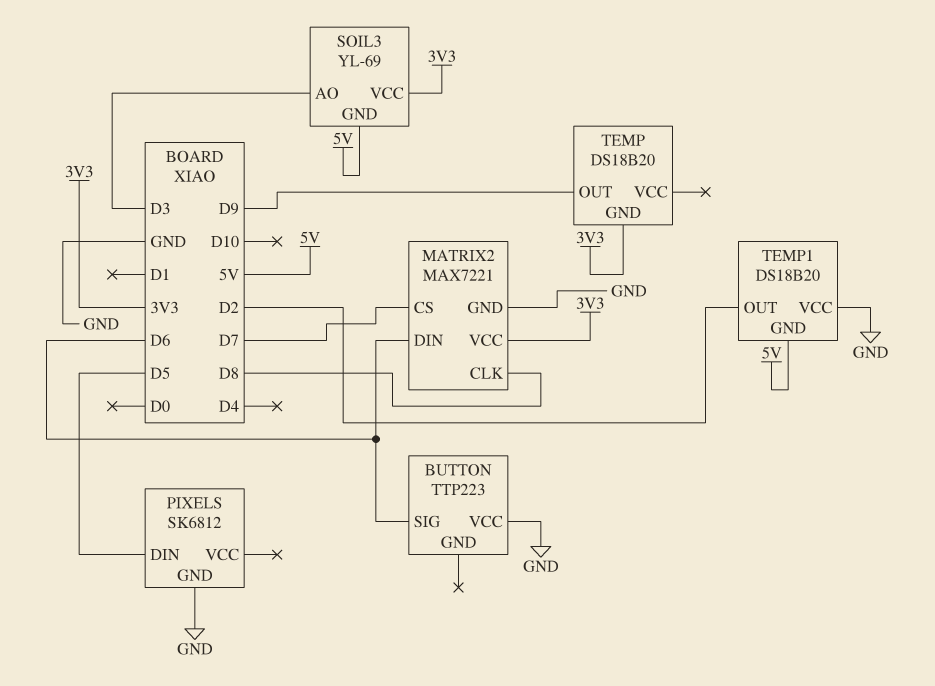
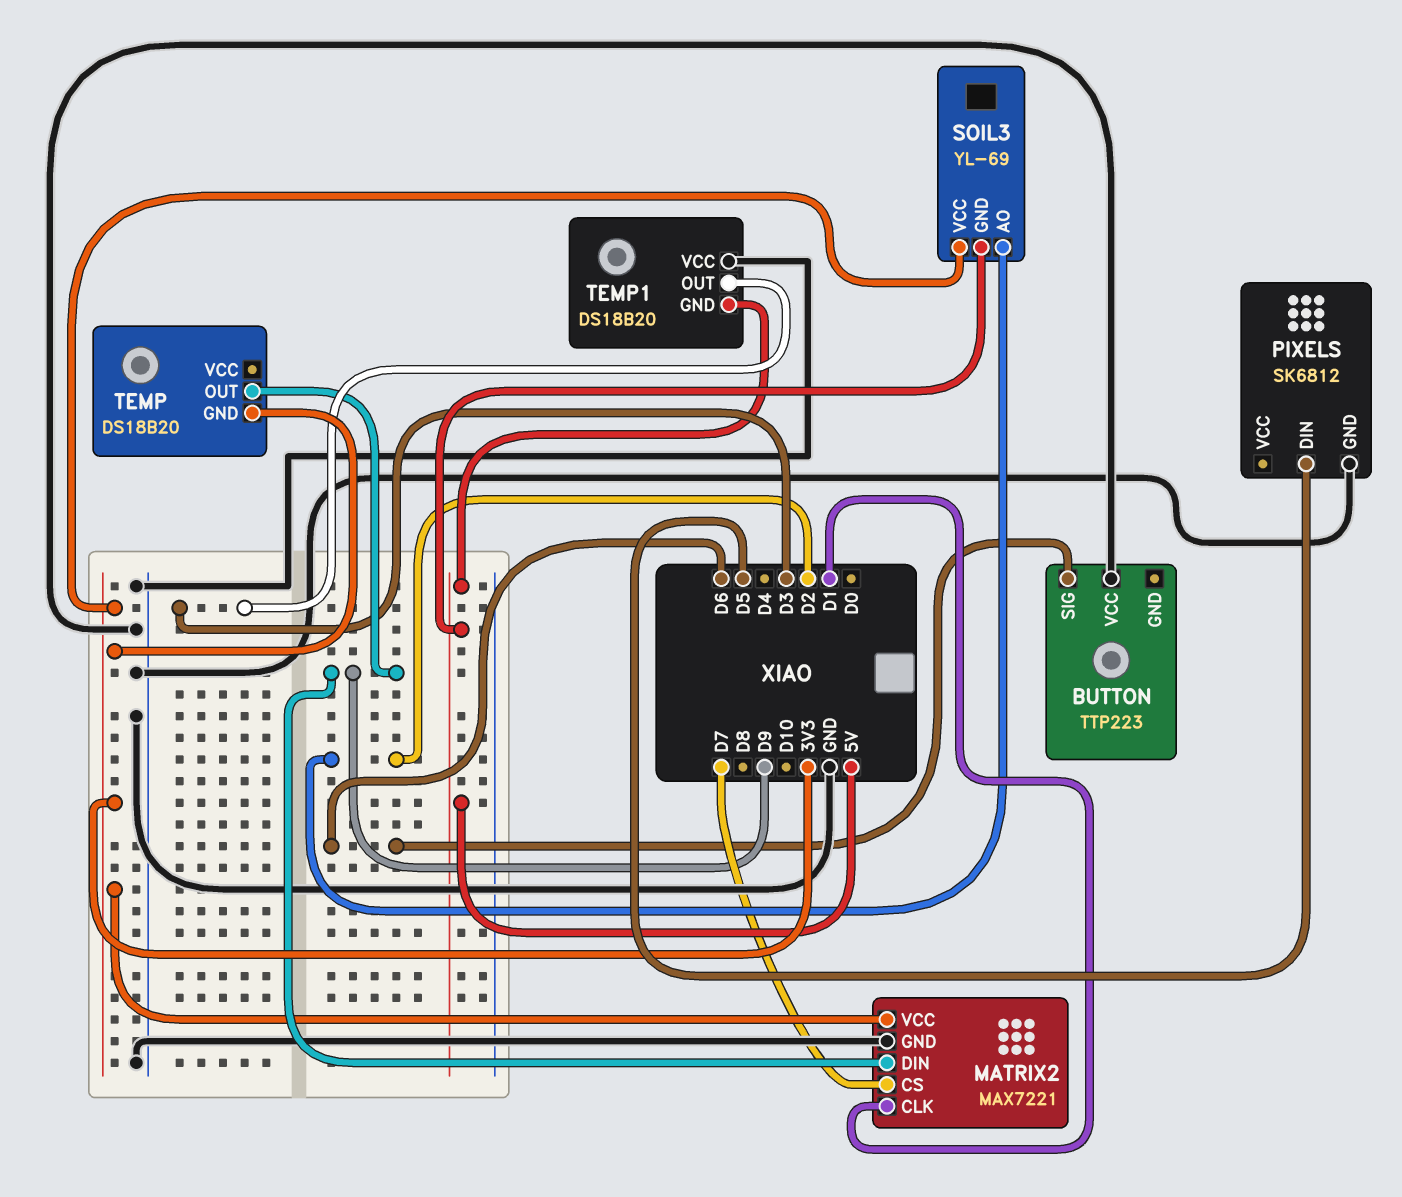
MATRIX2 pin CLK: D8 -> D1
MATRIX2 pin DIN: D6 -> D9
SOIL3 pin AO: D3 -> D2
TEMP1 pin OUT: D2 -> D3

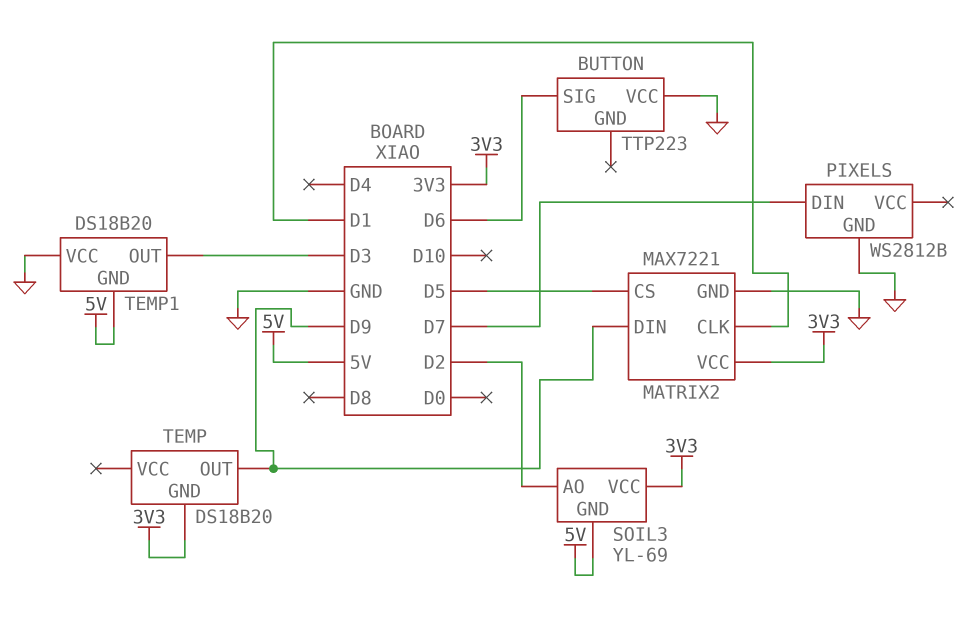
MATRIX2 pin CS: D7 -> D5
PIXELS: SK6812 -> WS2812B
PIXELS pin DIN: D5 -> D7

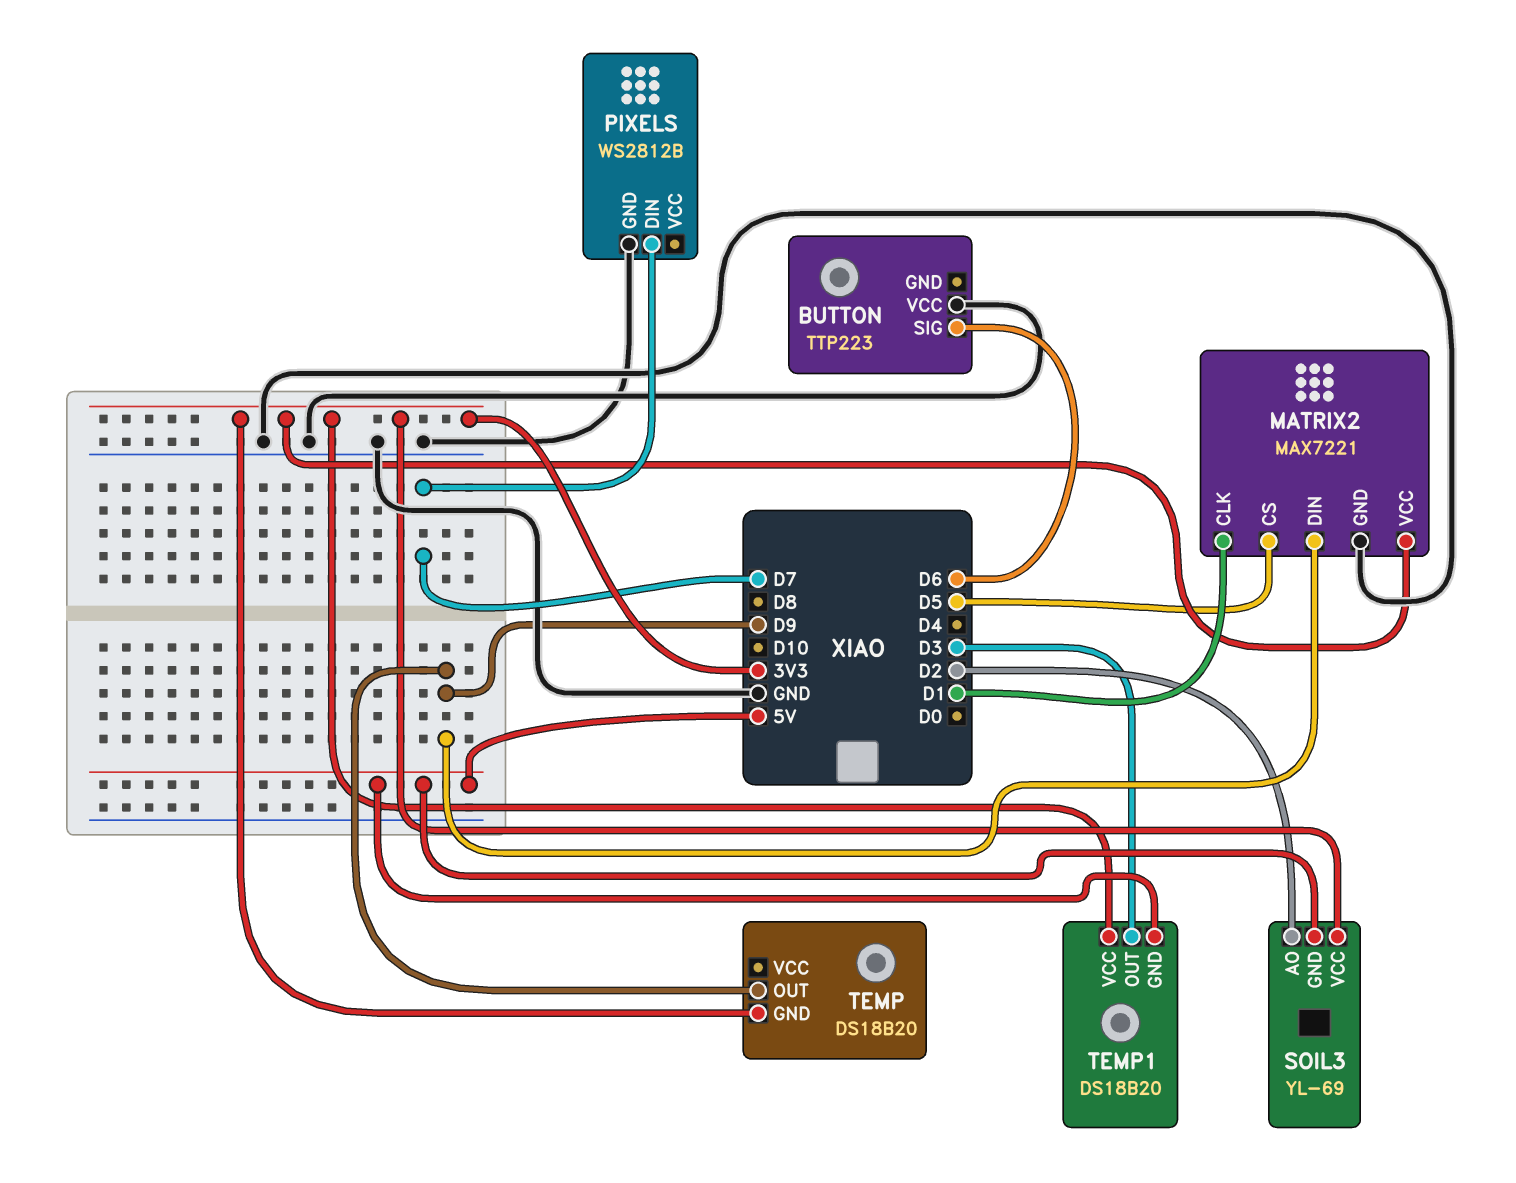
TEMP1 pin VCC: GND -> 3V3

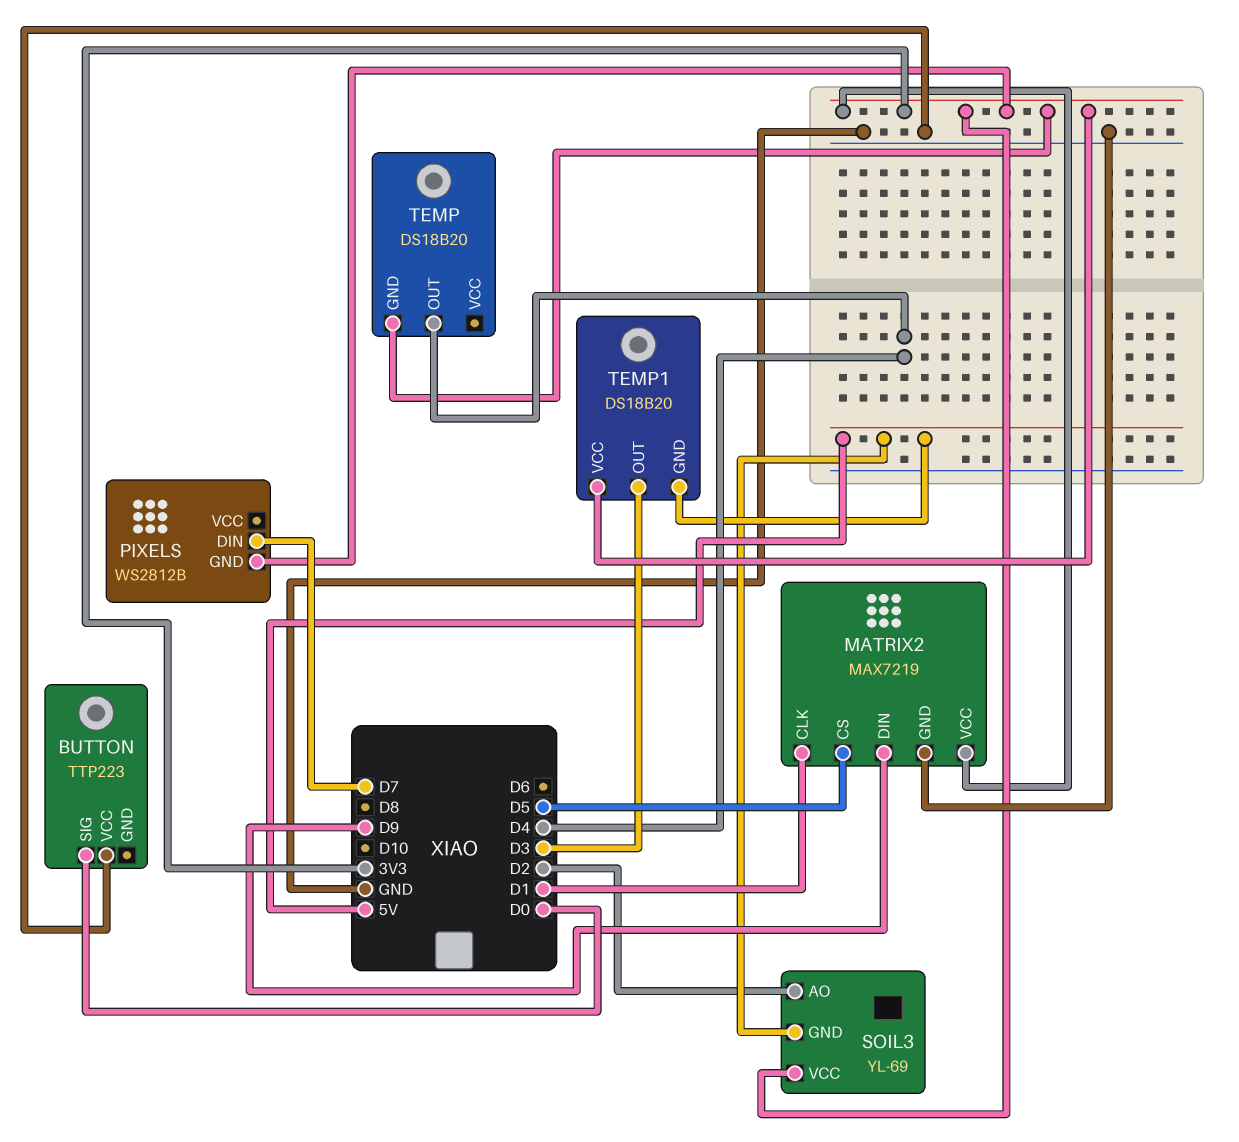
BUTTON pin SIG: D6 -> D0
MATRIX2: MAX7221 -> MAX7219
PIXELS pin GND: GND -> 3V3
TEMP pin OUT: D9 -> D4

